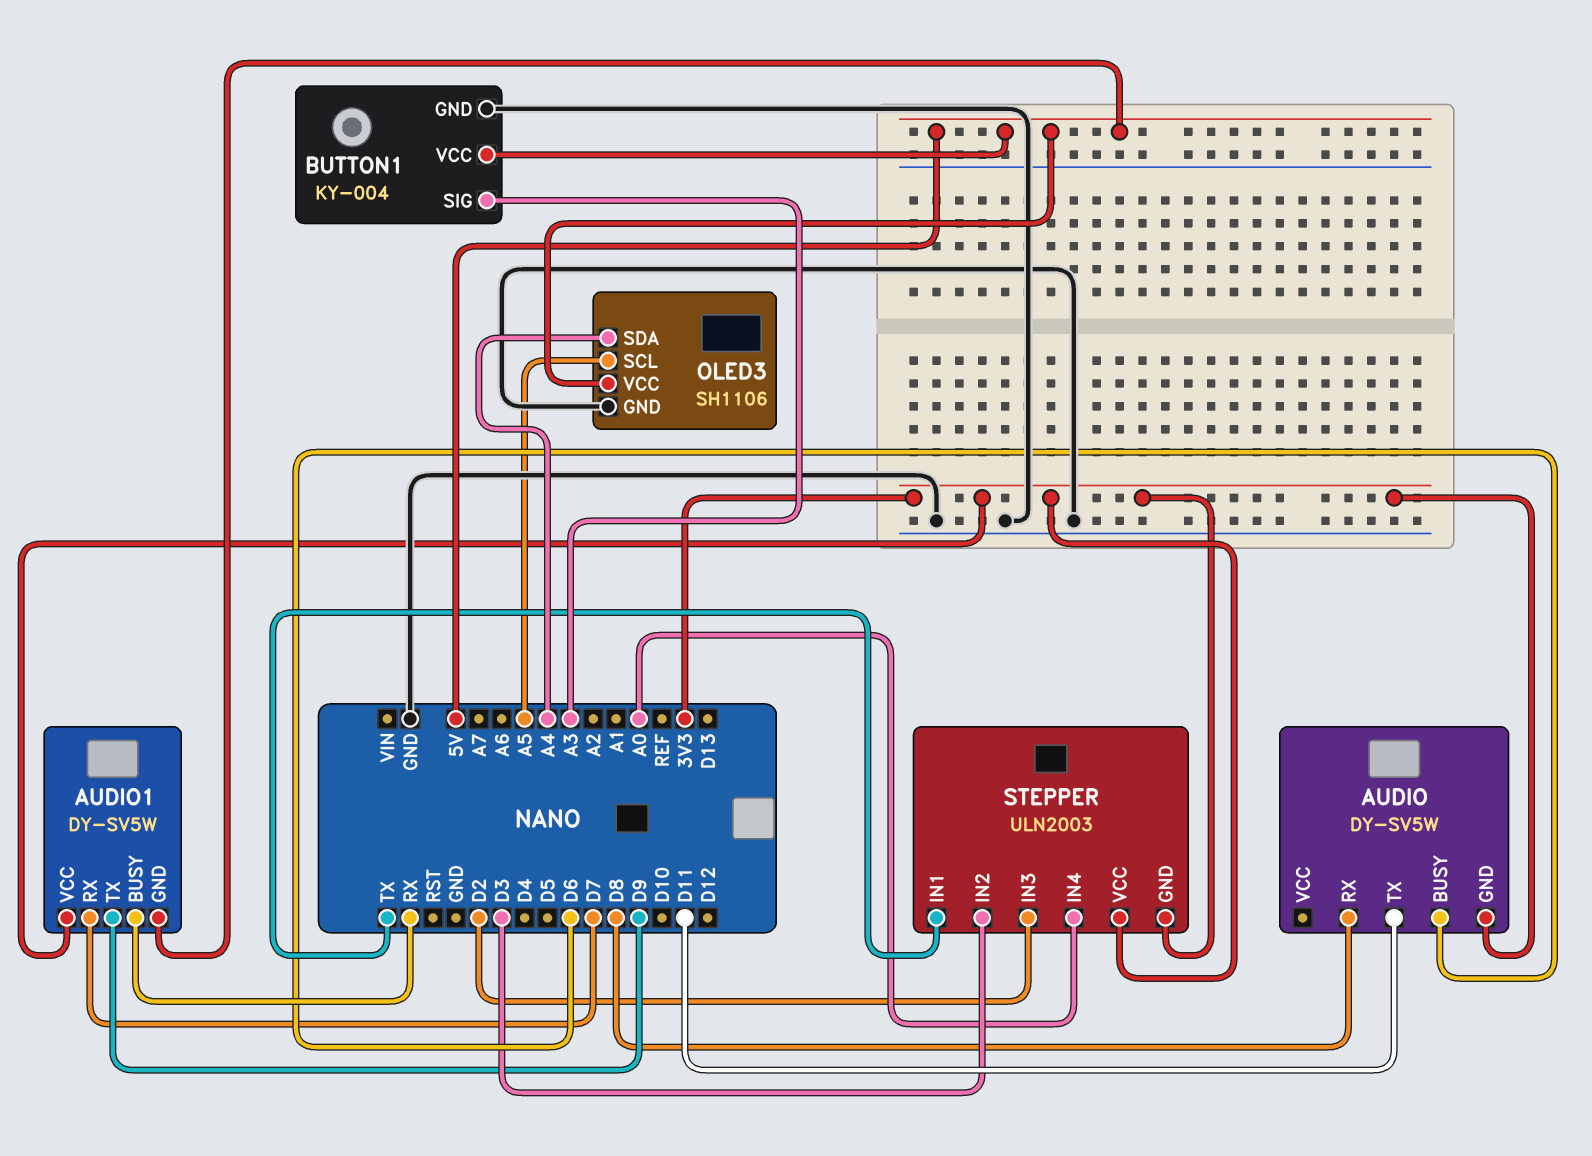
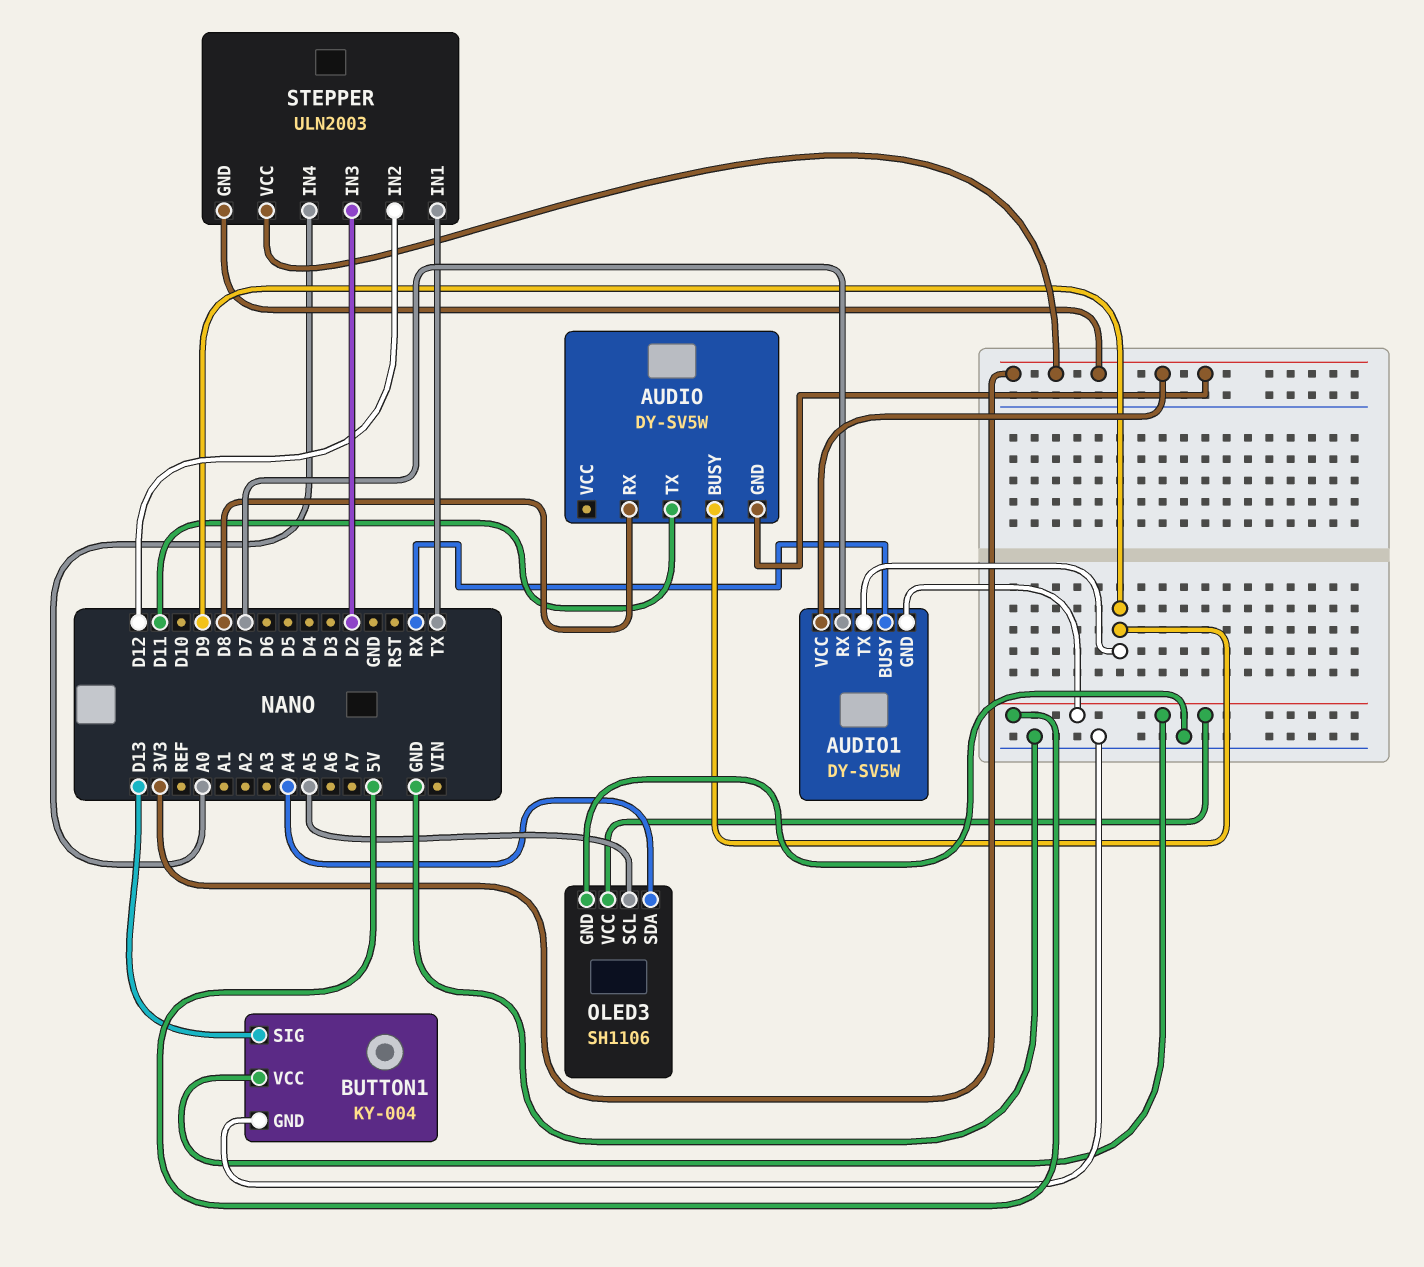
AUDIO pin BUSY: D6 -> D9
BUTTON1 pin SIG: A3 -> D13
STEPPER pin IN2: D3 -> D12

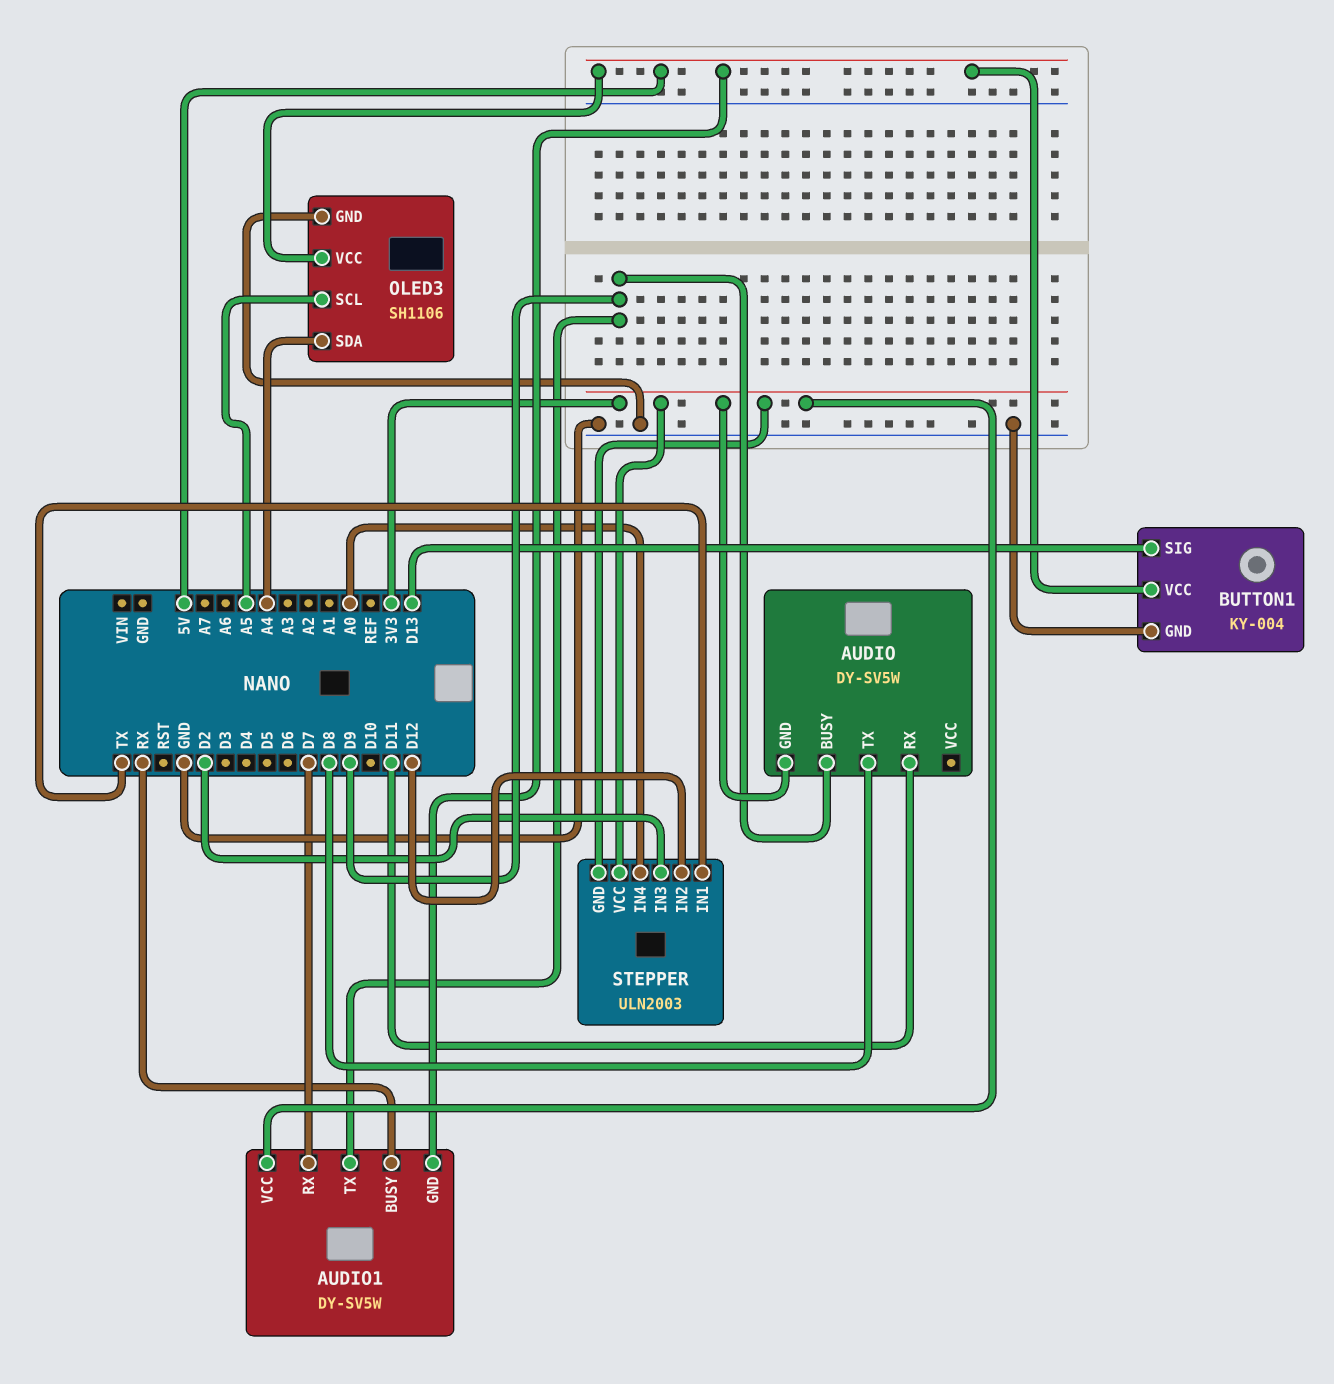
AUDIO pin RX: D8 -> D11
AUDIO pin TX: D11 -> D8

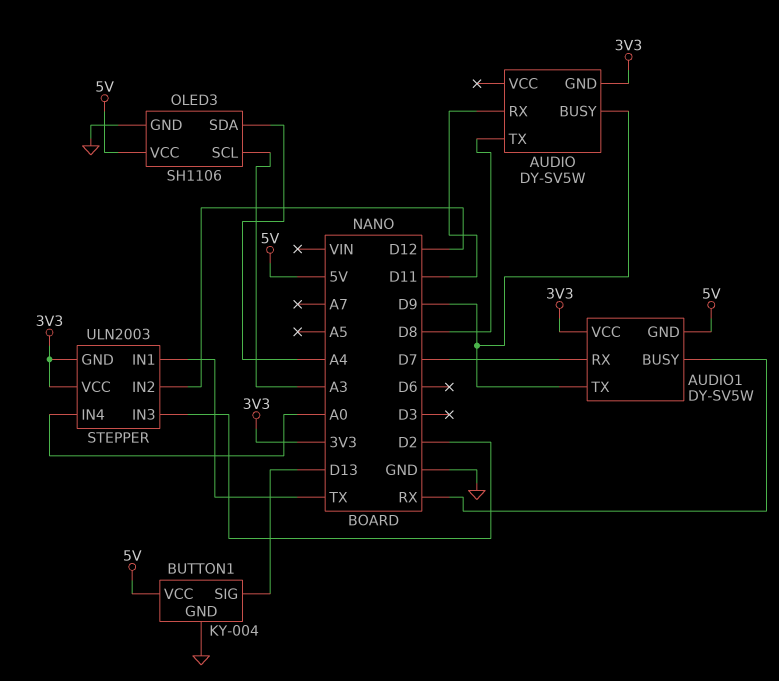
OLED3 pin SCL: A5 -> A3

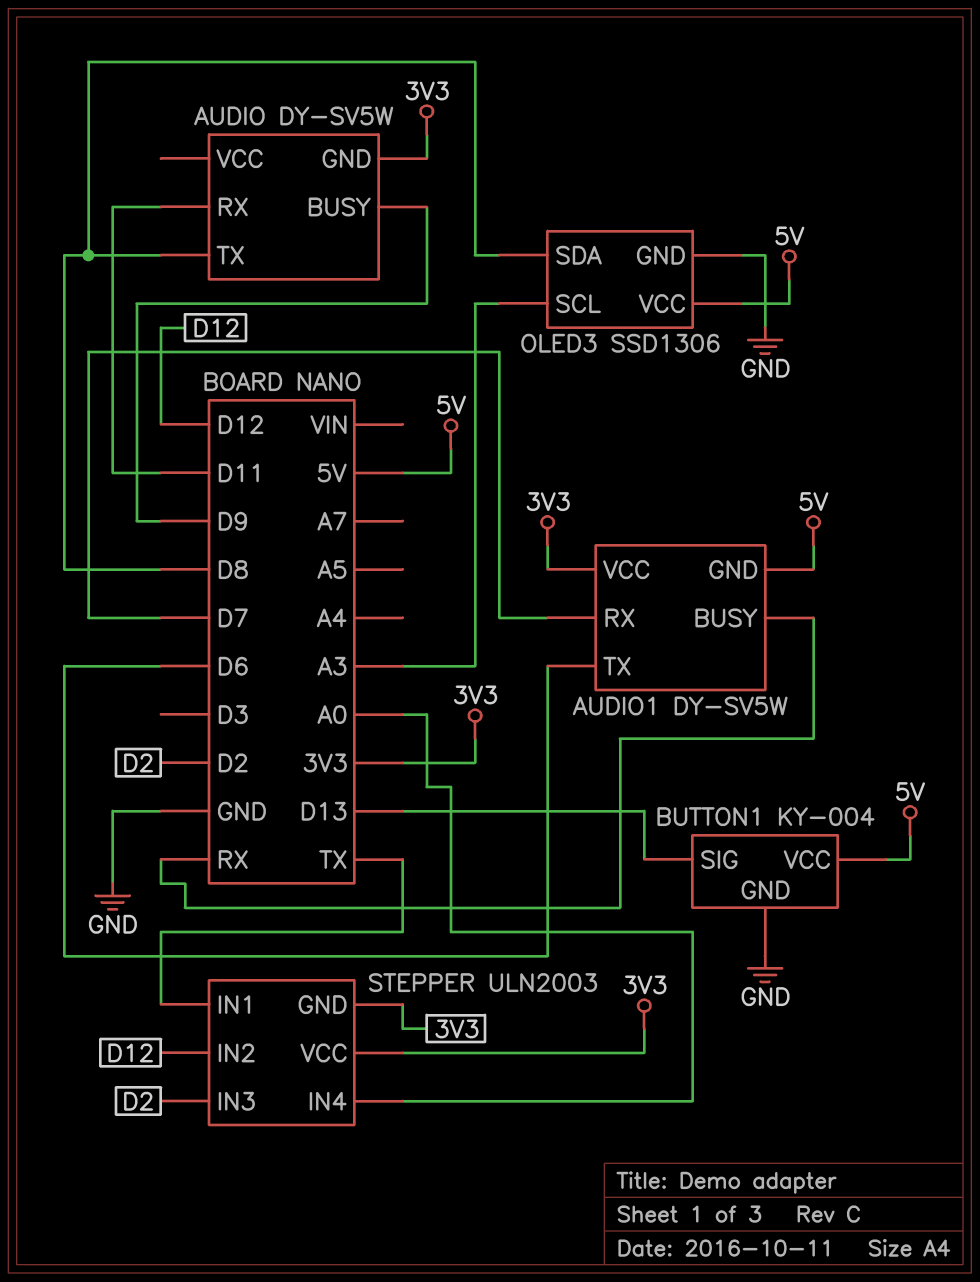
AUDIO1 pin TX: D9 -> D6
OLED3: SH1106 -> SSD1306
OLED3 pin SDA: A4 -> D8

